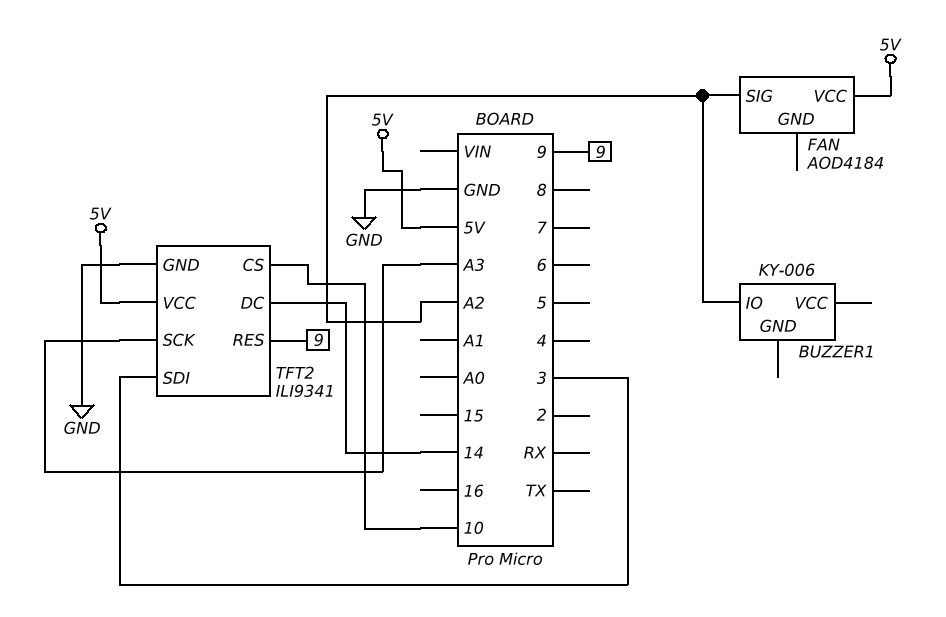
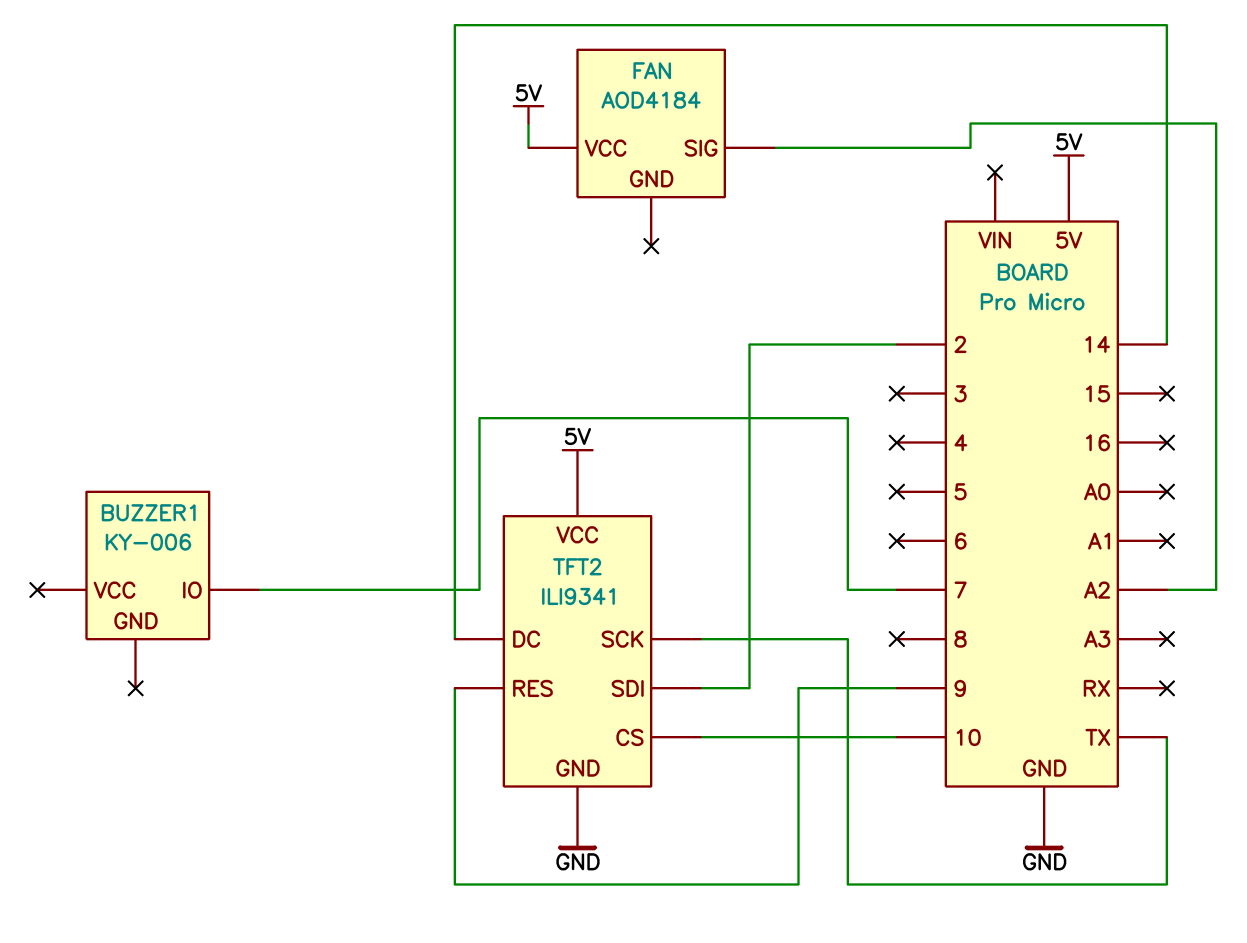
BUZZER1 pin IO: A2 -> 7
TFT2 pin SCK: A3 -> TX
TFT2 pin SDI: 3 -> 2

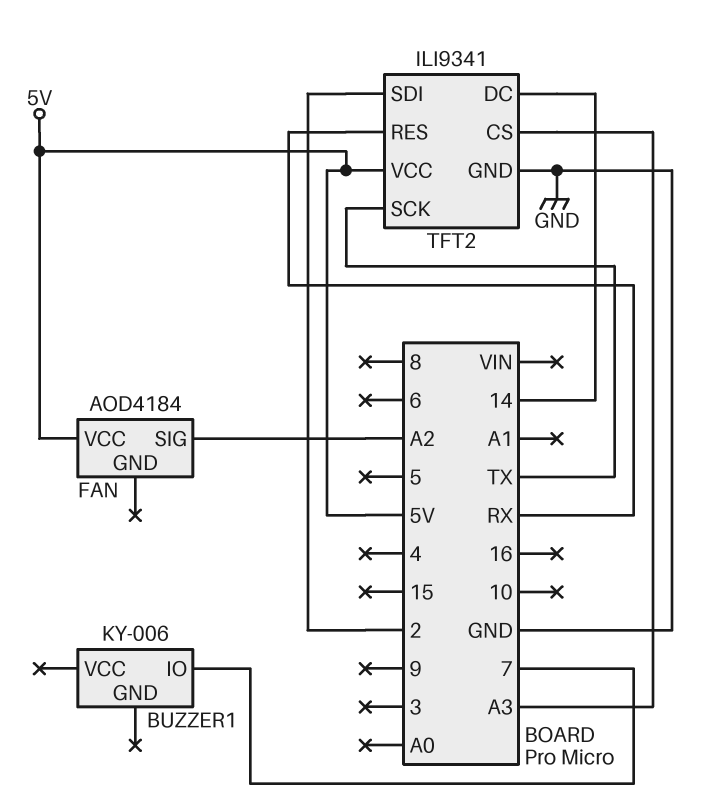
TFT2 pin CS: 10 -> A3
TFT2 pin RES: 9 -> RX

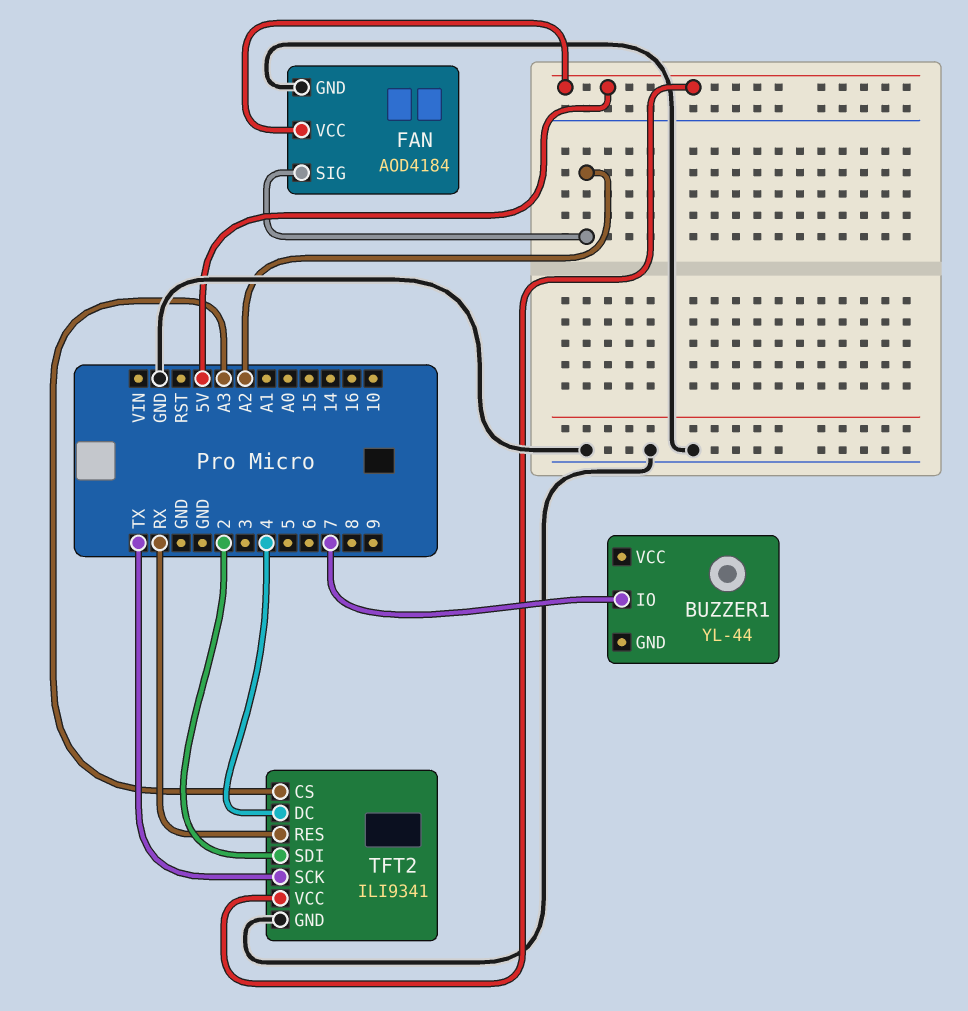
BUZZER1: KY-006 -> YL-44
FAN pin GND: none -> GND
TFT2 pin DC: 14 -> 4

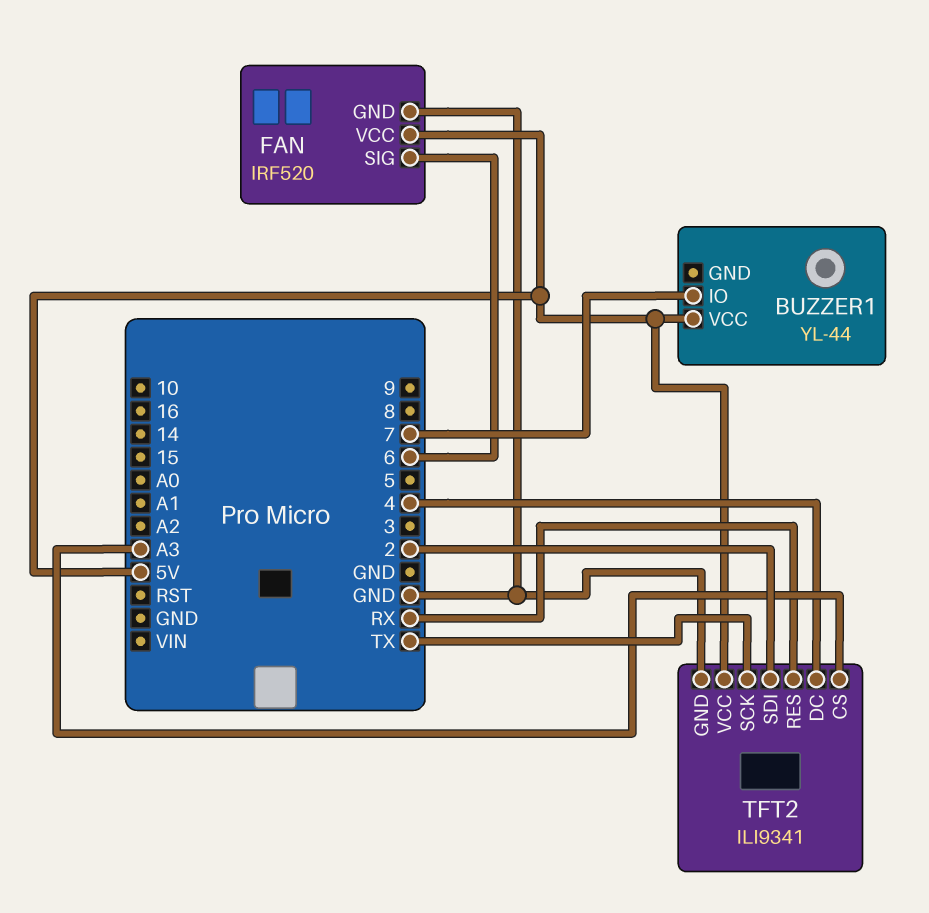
BUZZER1 pin VCC: none -> 5V
FAN: AOD4184 -> IRF520
FAN pin SIG: A2 -> 6

